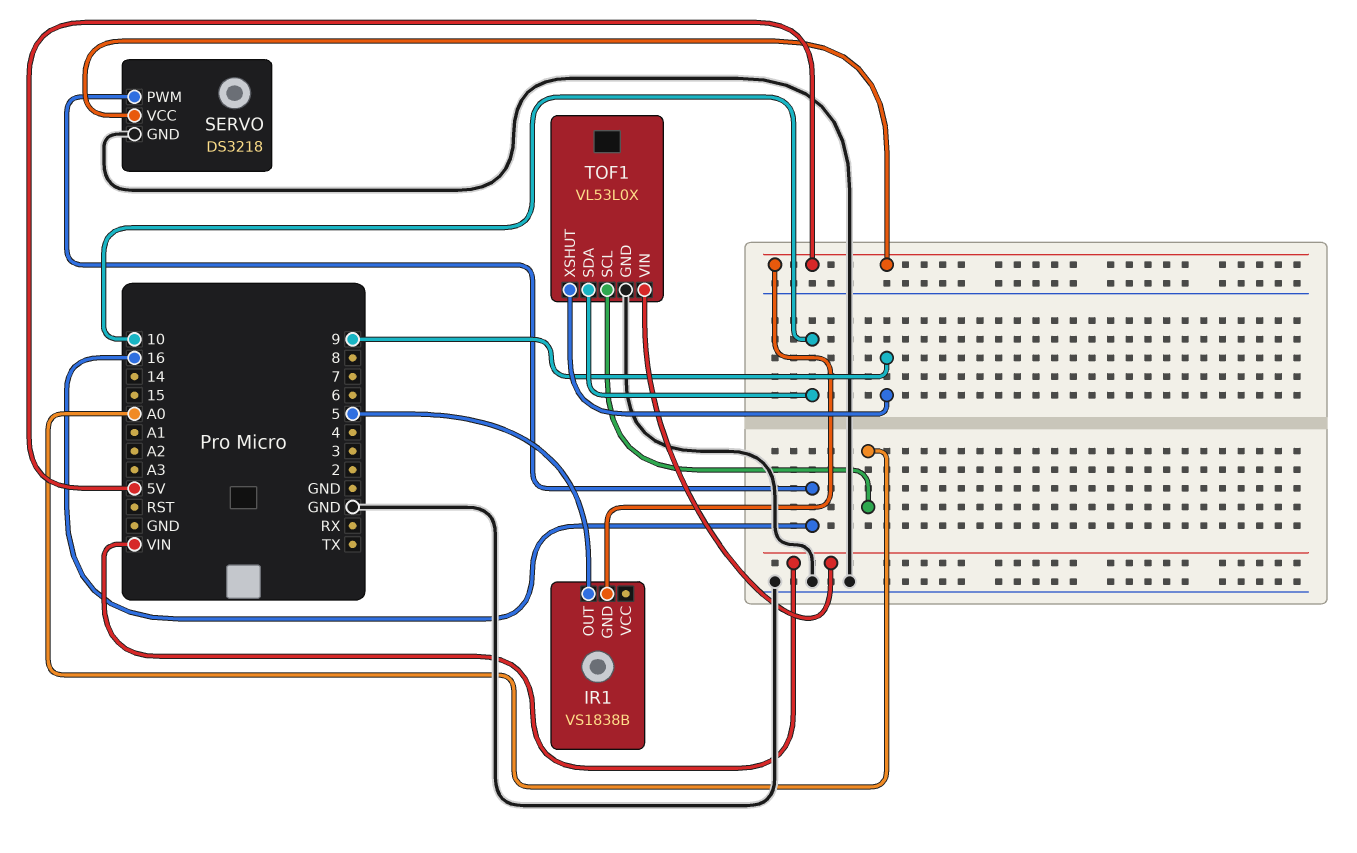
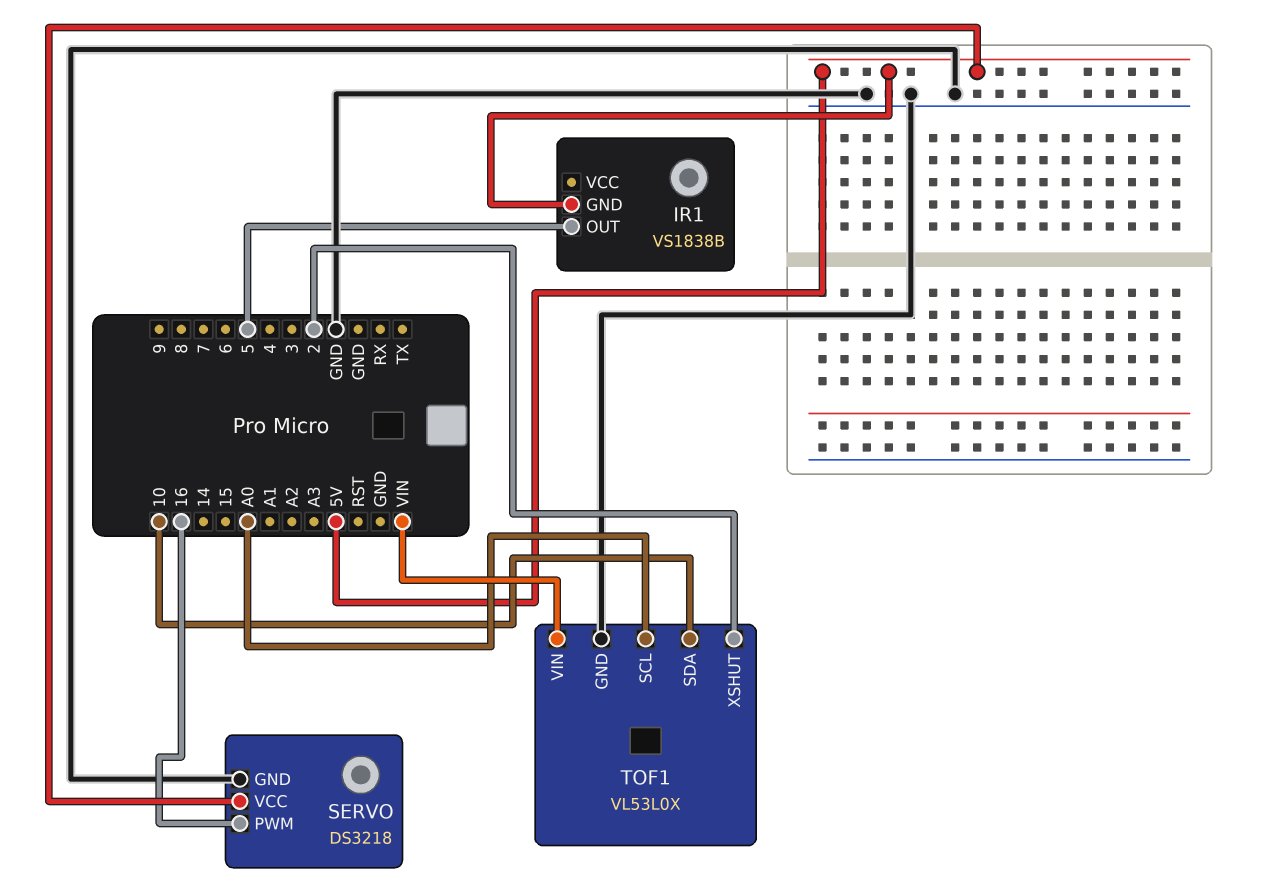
TOF1 pin XSHUT: 9 -> 2

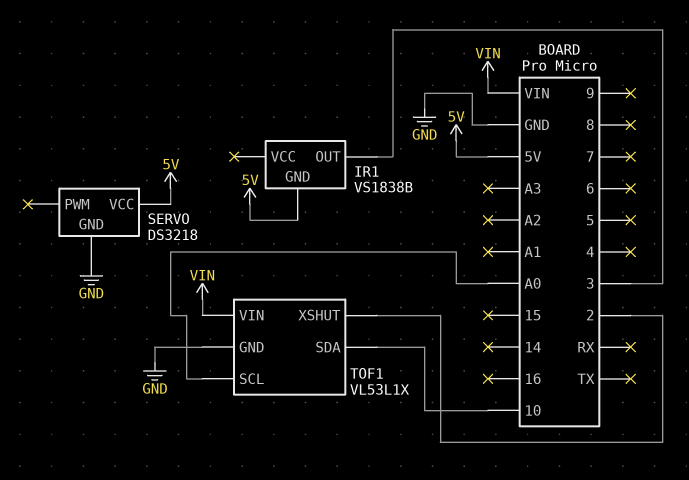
IR1 pin OUT: 5 -> 3
SERVO pin PWM: 16 -> none
TOF1: VL53L0X -> VL53L1X

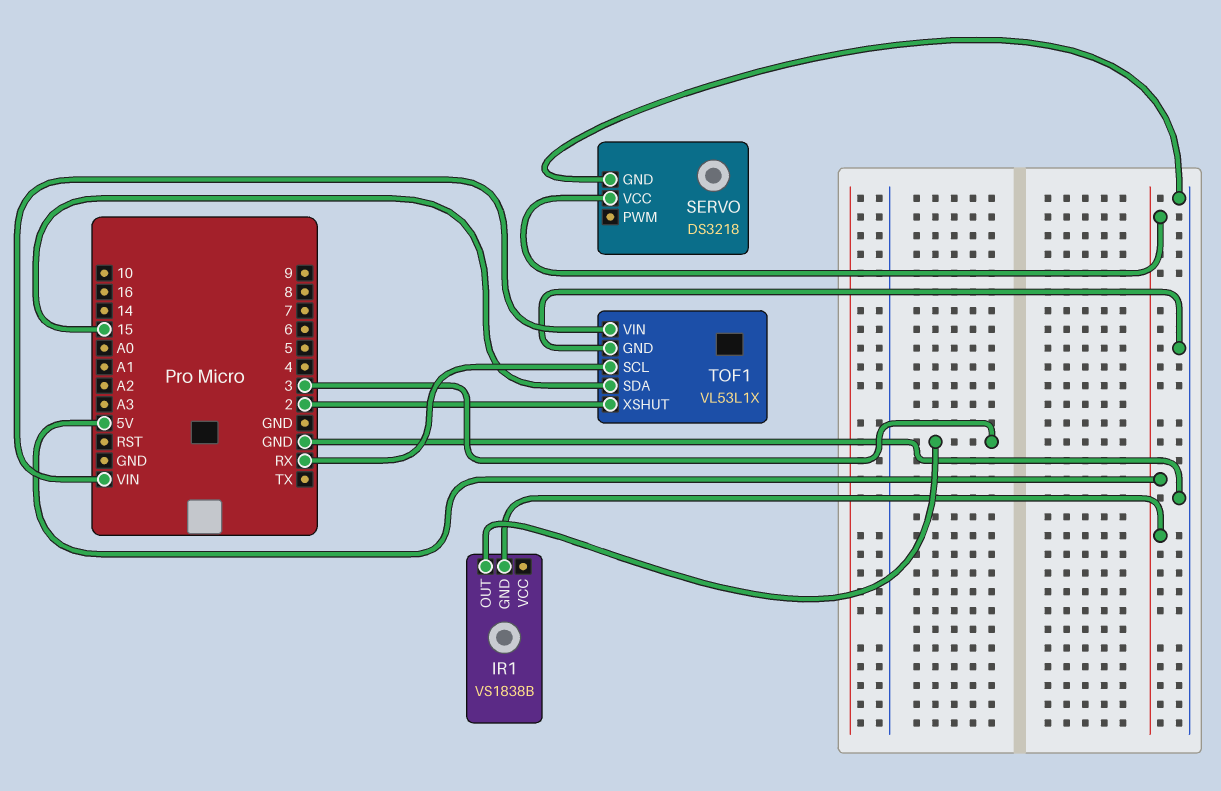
TOF1 pin SCL: A0 -> RX
TOF1 pin SDA: 10 -> 15

